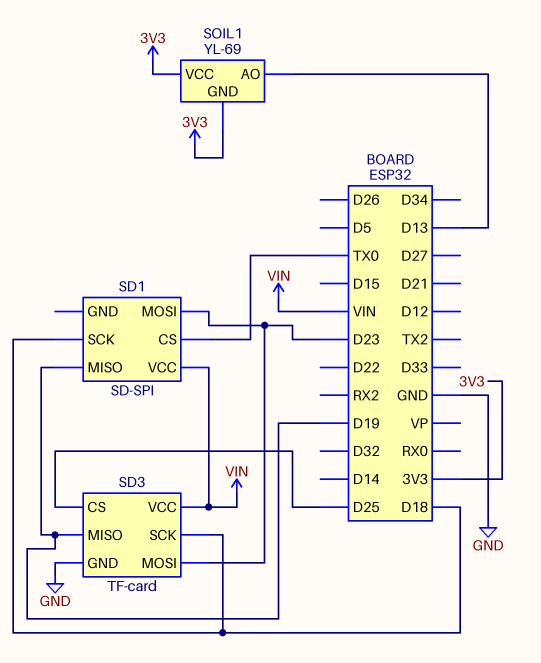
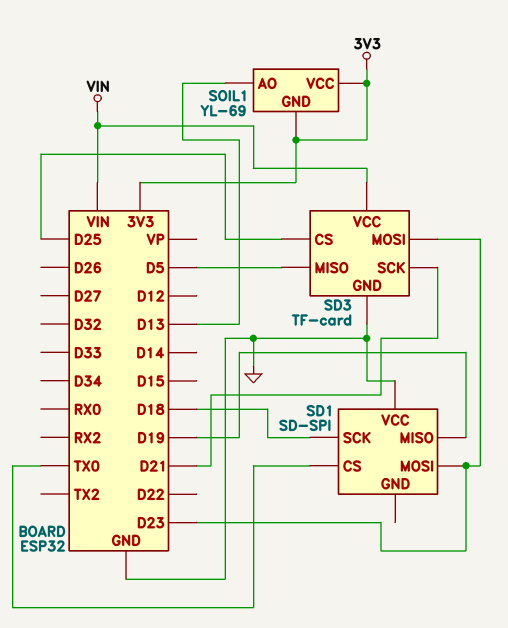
SD1 pin VCC: VIN -> GND
SD3 pin MISO: D19 -> D5
SD3 pin SCK: D18 -> D21

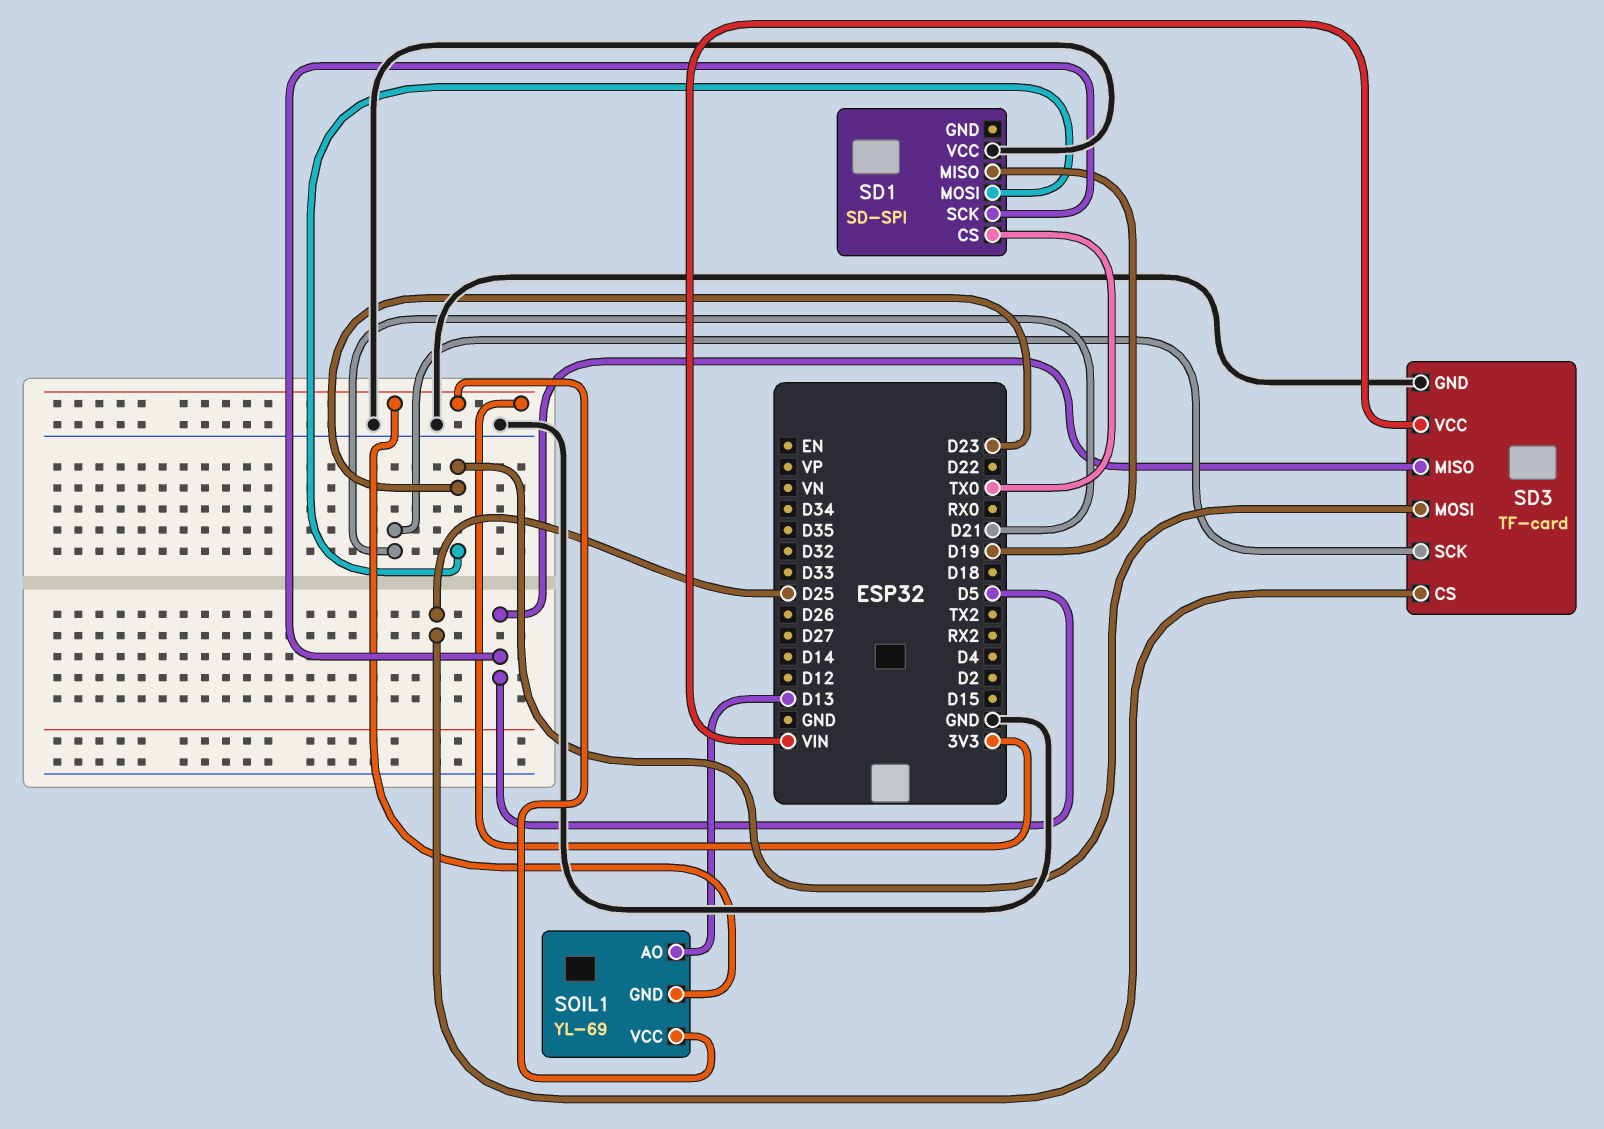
SD1 pin SCK: D18 -> D5

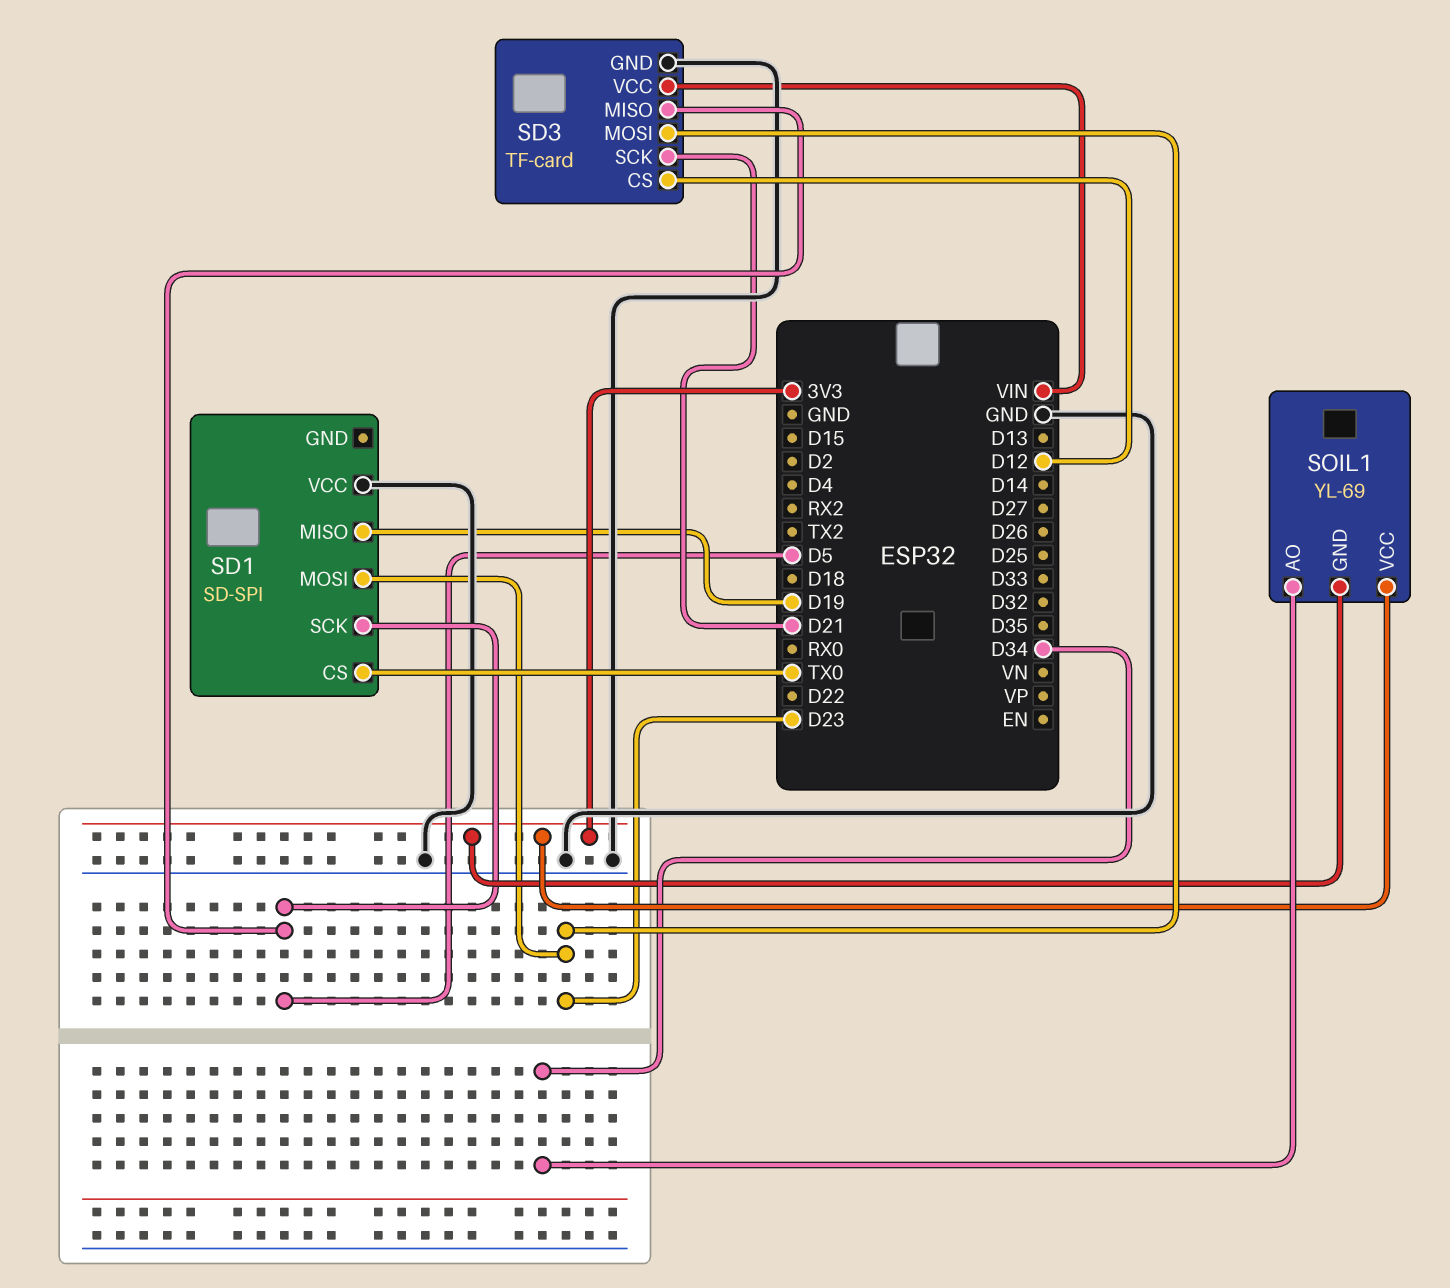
SD3 pin CS: D25 -> D12
SOIL1 pin AO: D13 -> D34

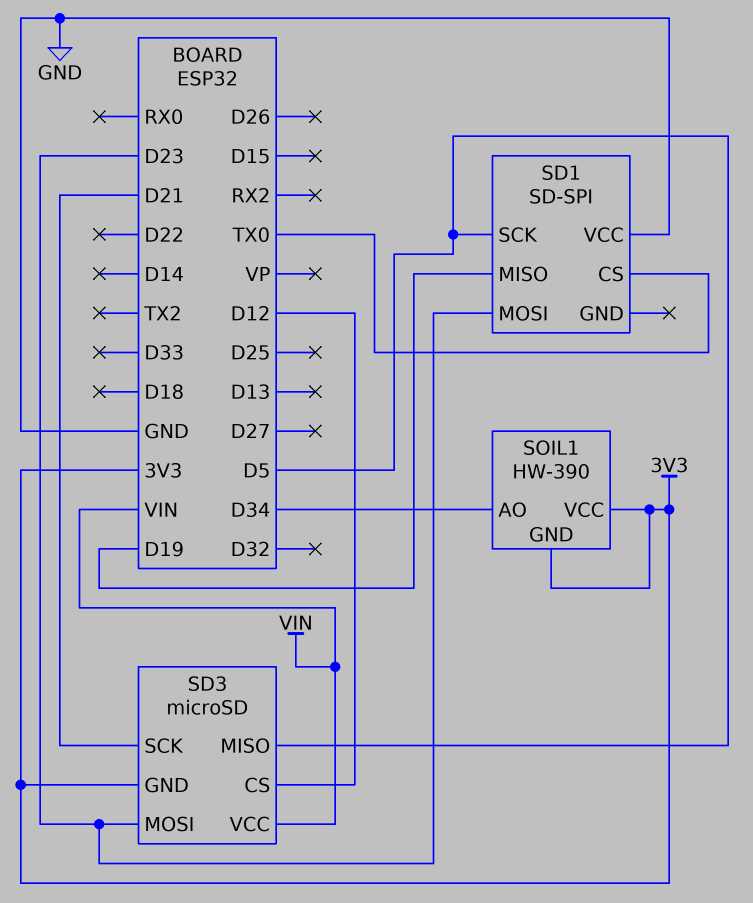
SD3: TF-card -> microSD
SD3 pin GND: GND -> 3V3
SOIL1: YL-69 -> HW-390

